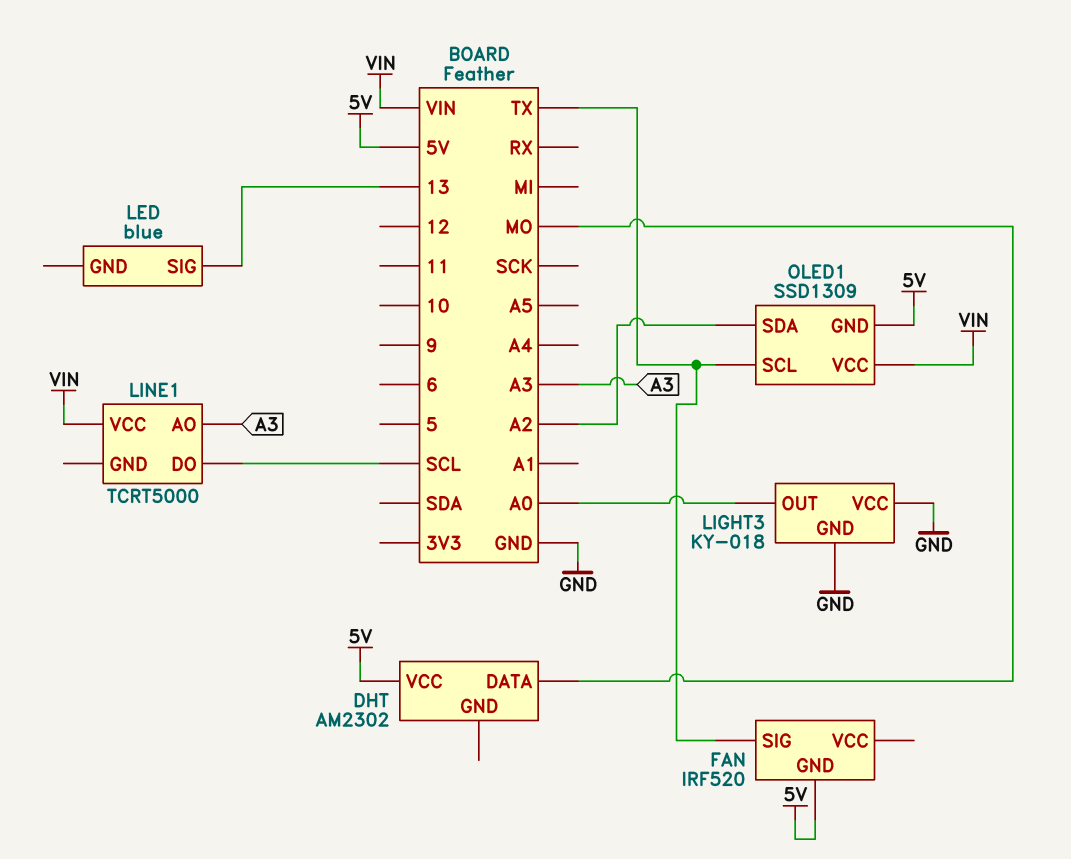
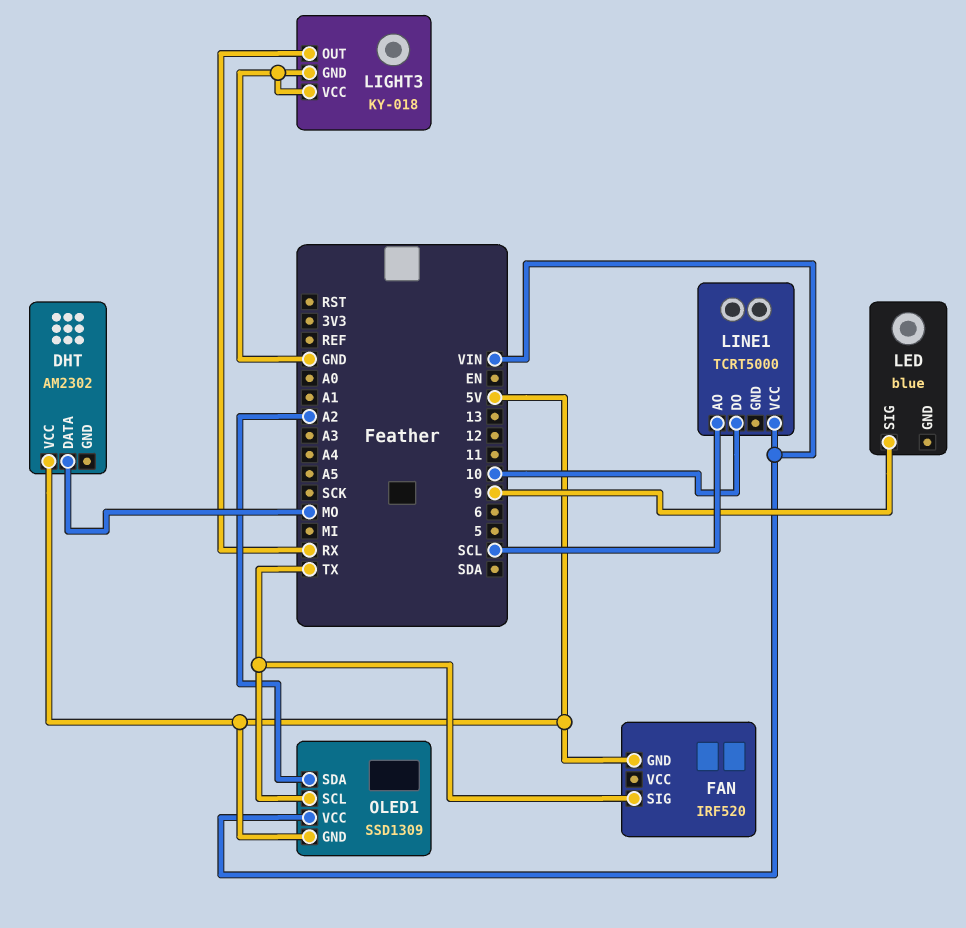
LED pin SIG: 13 -> 9
LIGHT3 pin OUT: A0 -> RX
LINE1 pin AO: A3 -> SCL
LINE1 pin DO: SCL -> 10

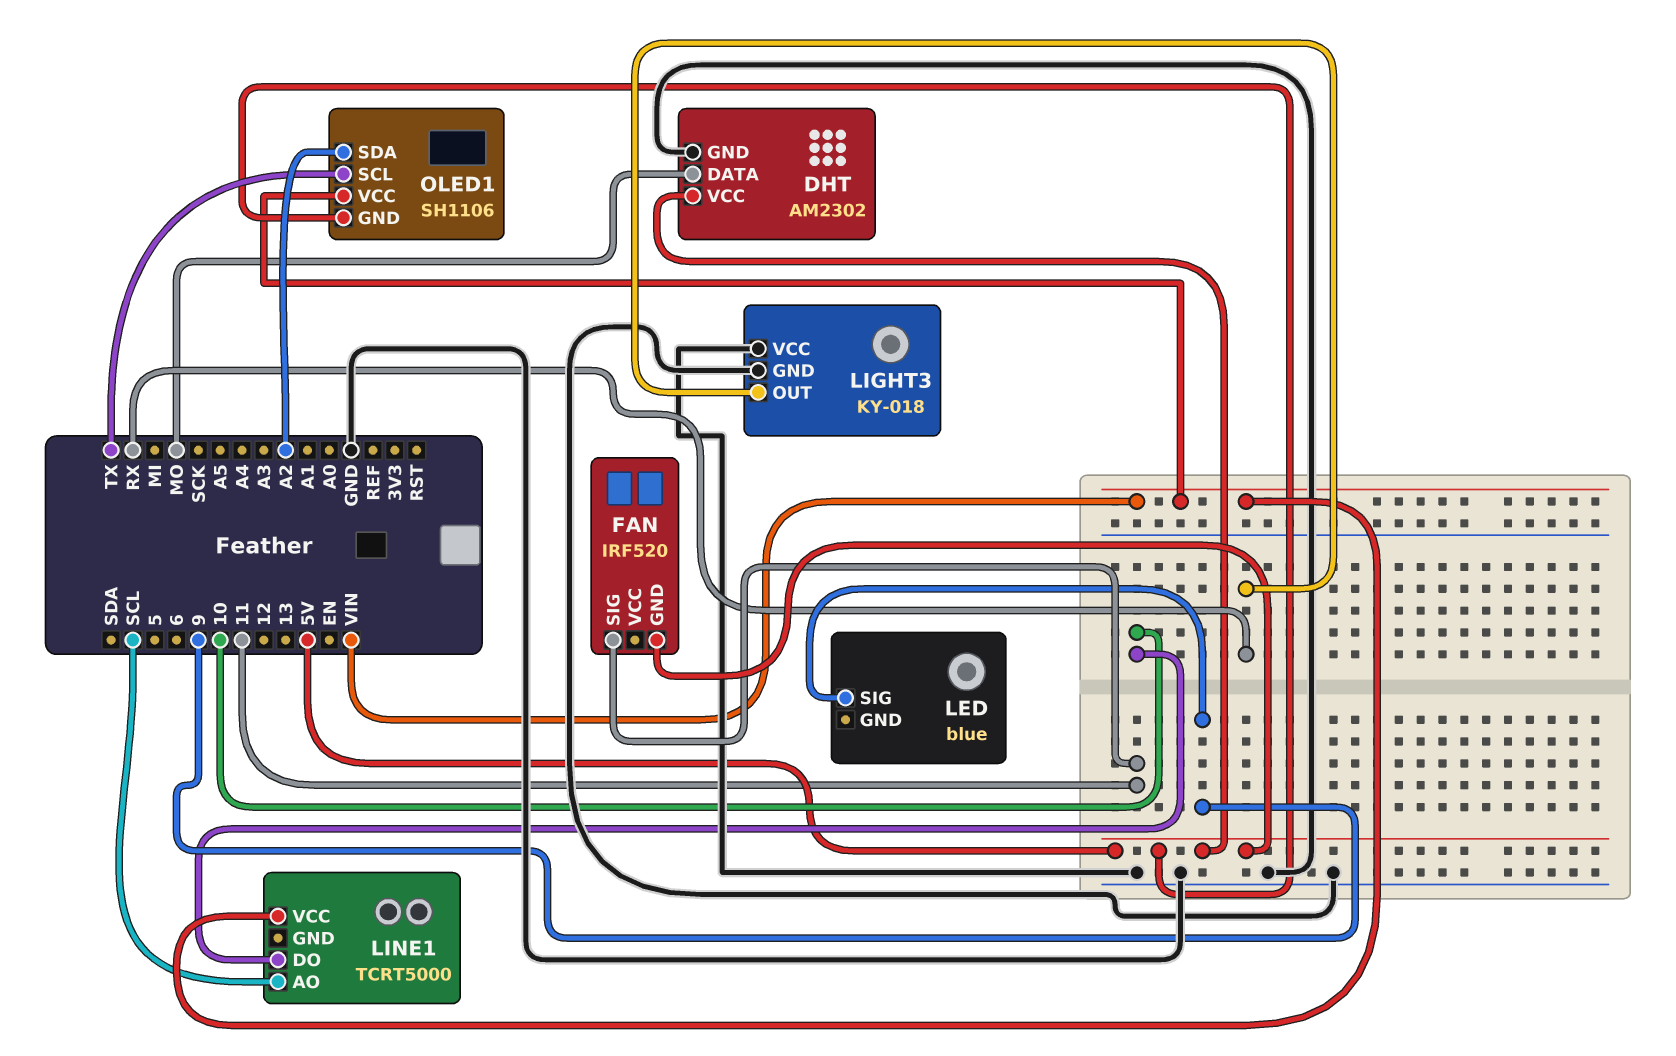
DHT pin GND: none -> GND
FAN pin SIG: TX -> 11
OLED1: SSD1309 -> SH1106

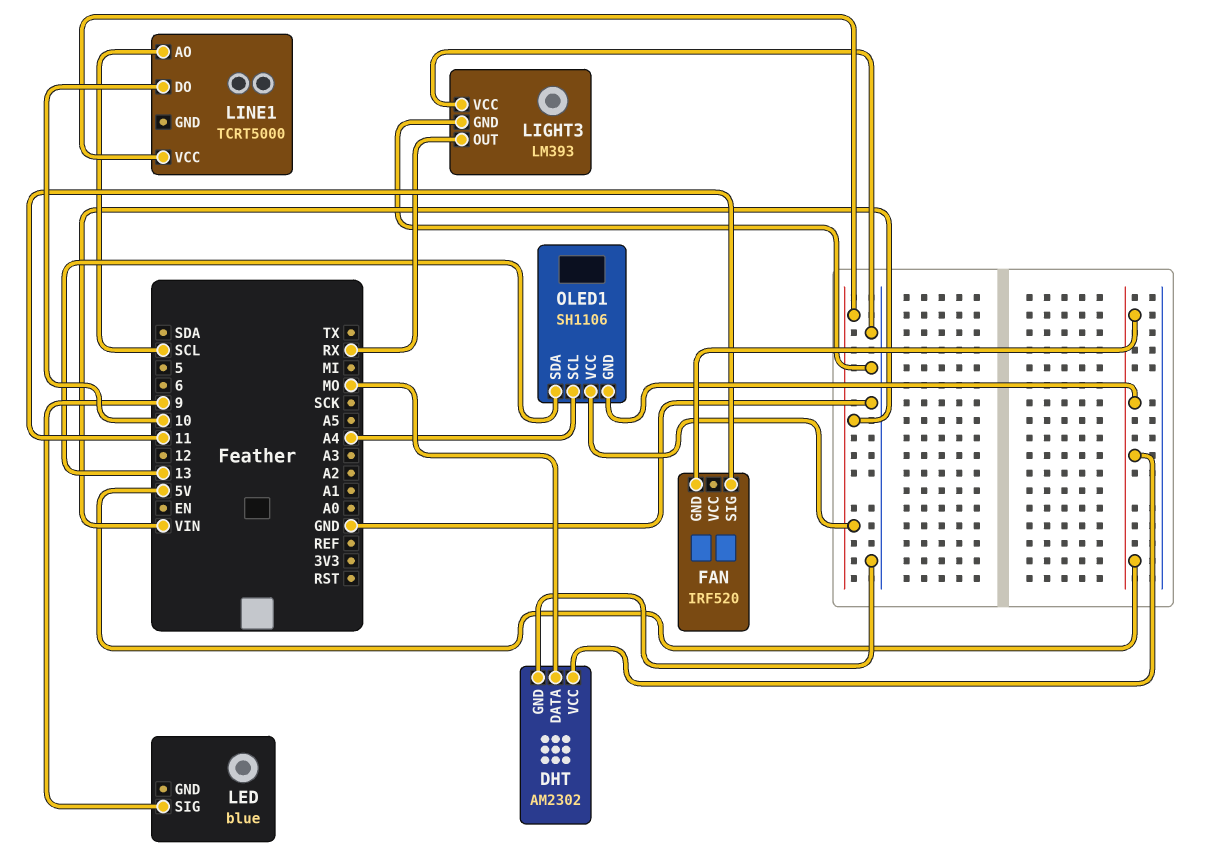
LIGHT3: KY-018 -> LM393
OLED1 pin SCL: TX -> A4
OLED1 pin SDA: A2 -> 13

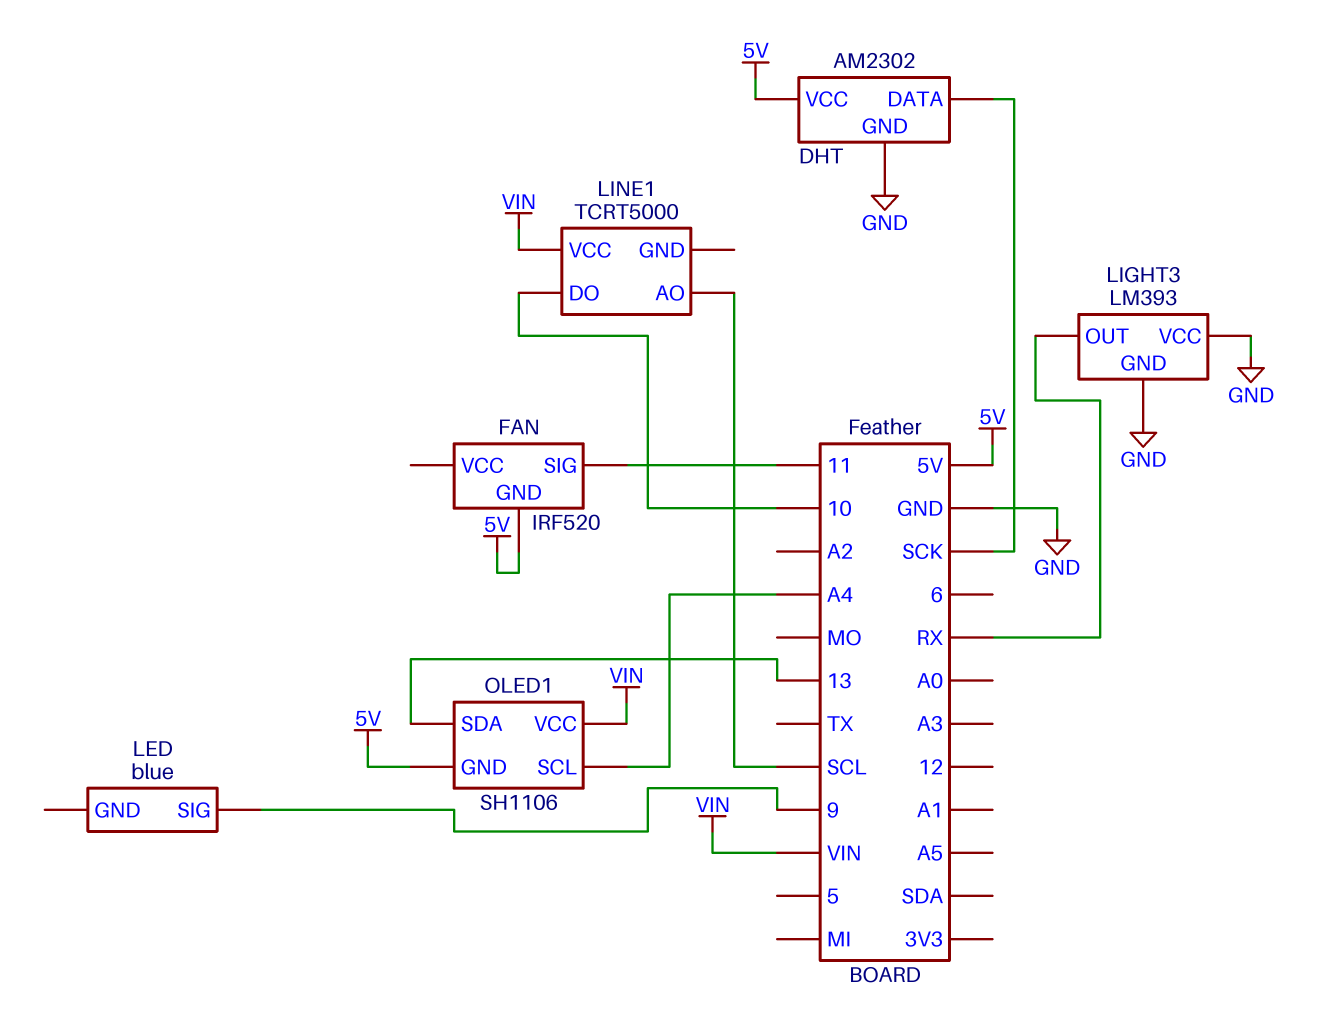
DHT pin DATA: MO -> SCK

